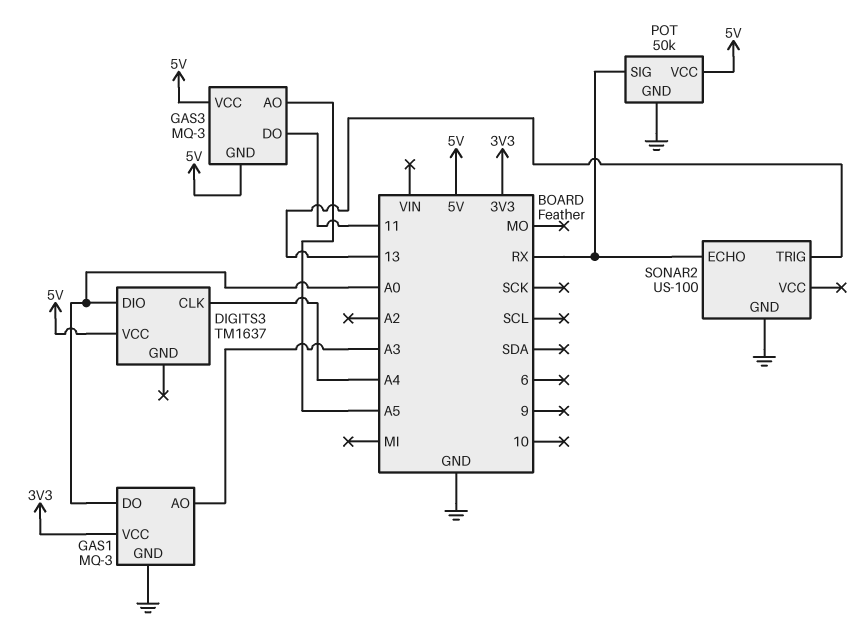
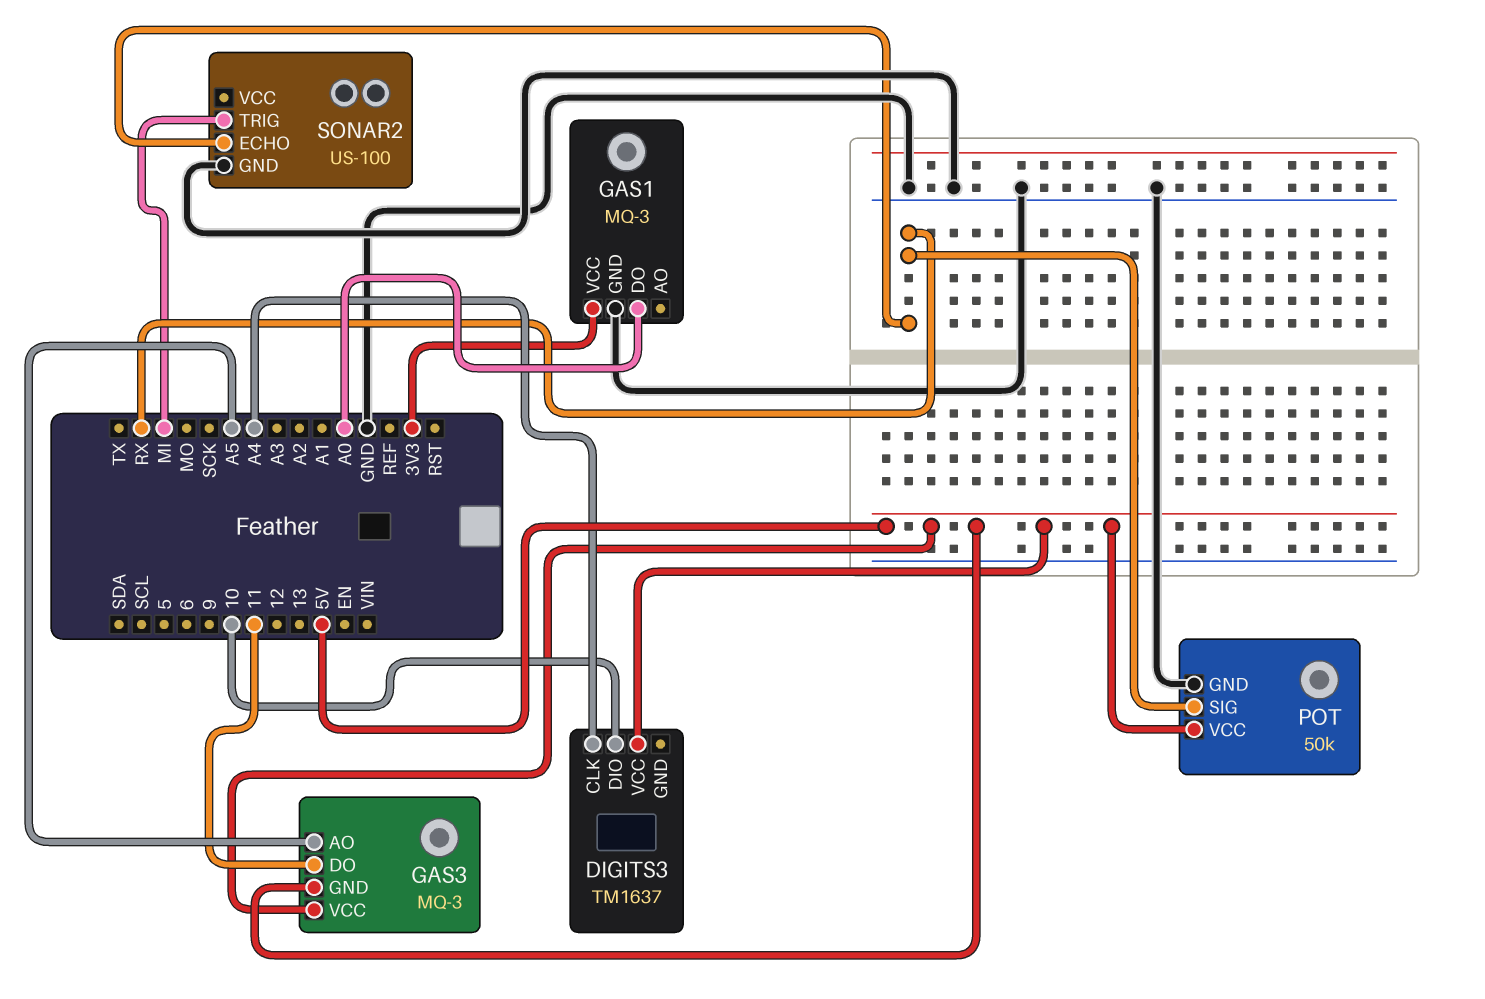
DIGITS3 pin DIO: A0 -> 10
GAS1 pin AO: A3 -> none
SONAR2 pin TRIG: 13 -> MI

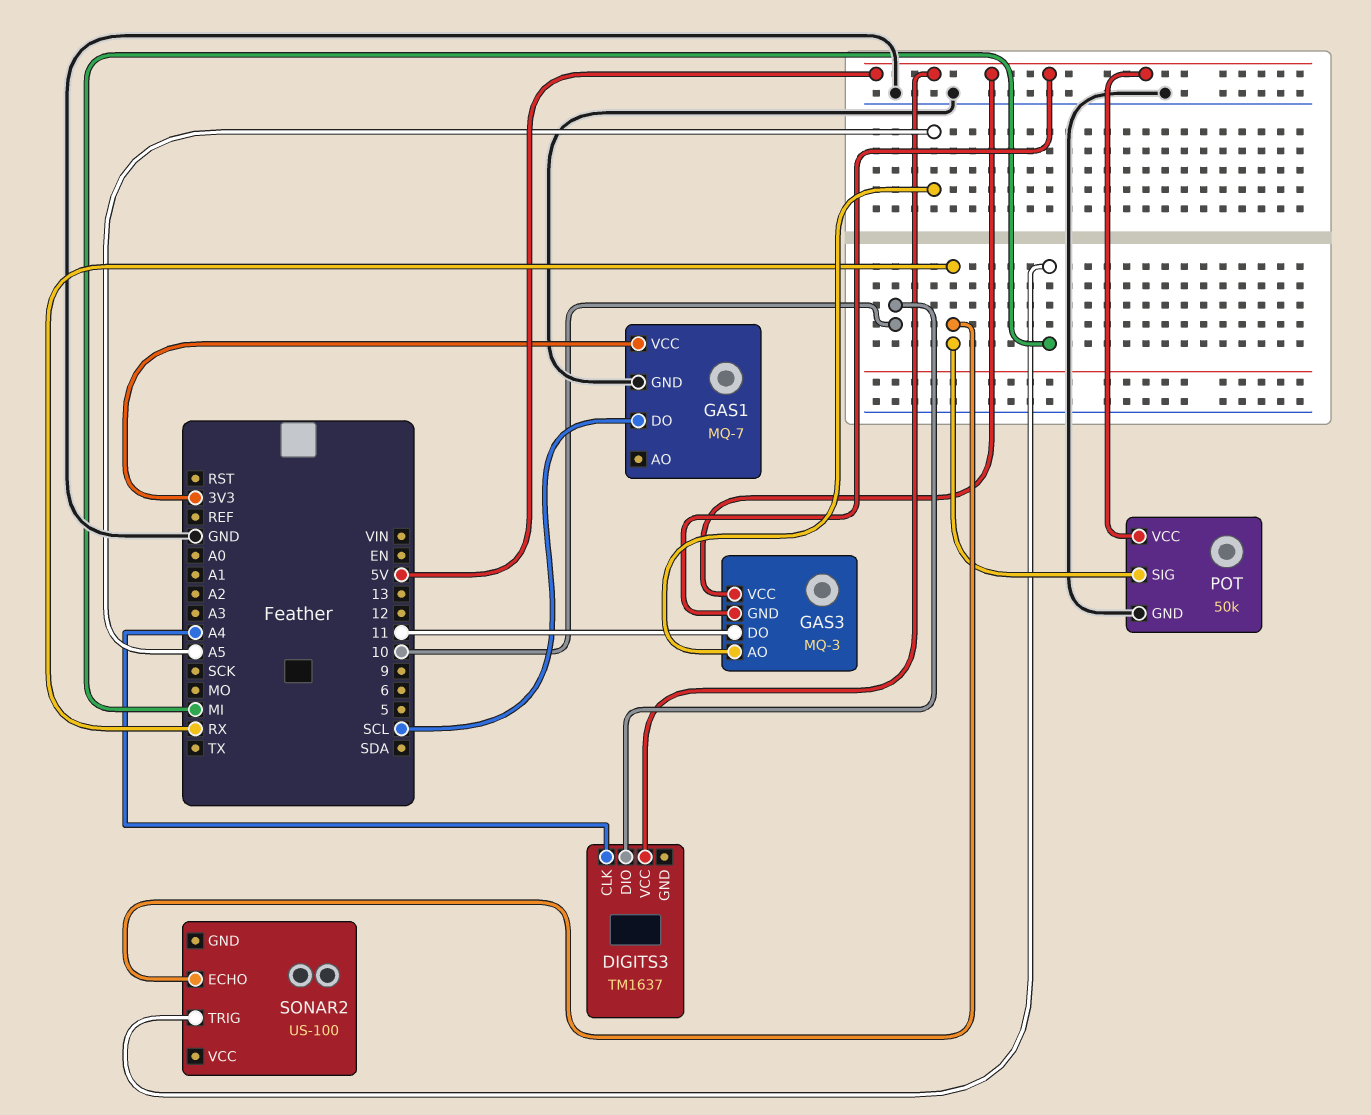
GAS1: MQ-3 -> MQ-7
GAS1 pin DO: A0 -> SCL
SONAR2 pin GND: GND -> none

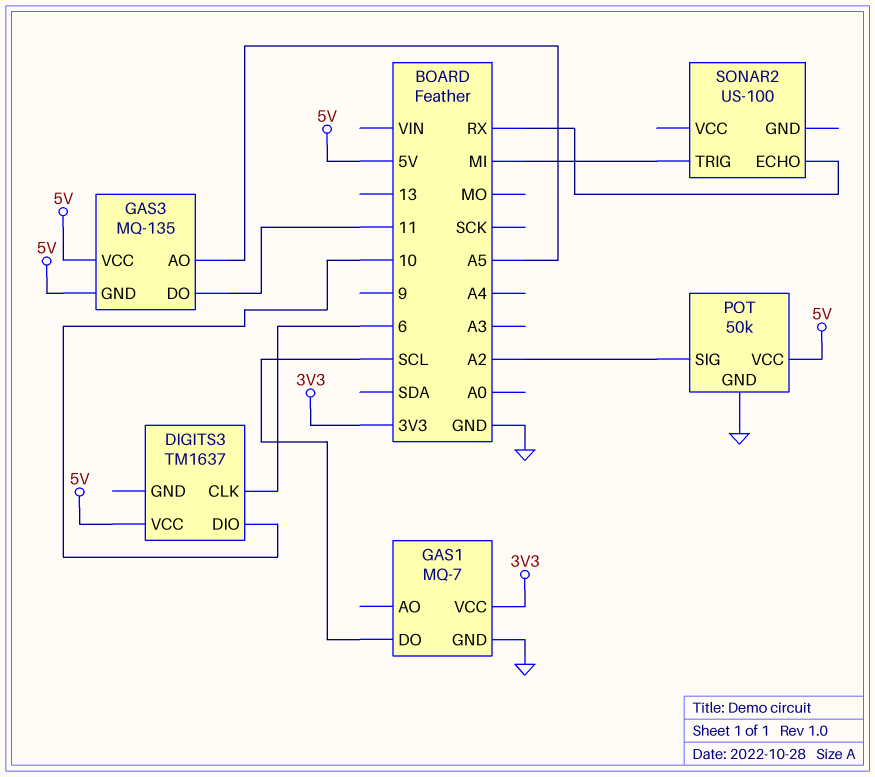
DIGITS3 pin CLK: A4 -> 6
GAS3: MQ-3 -> MQ-135
POT pin SIG: RX -> A2

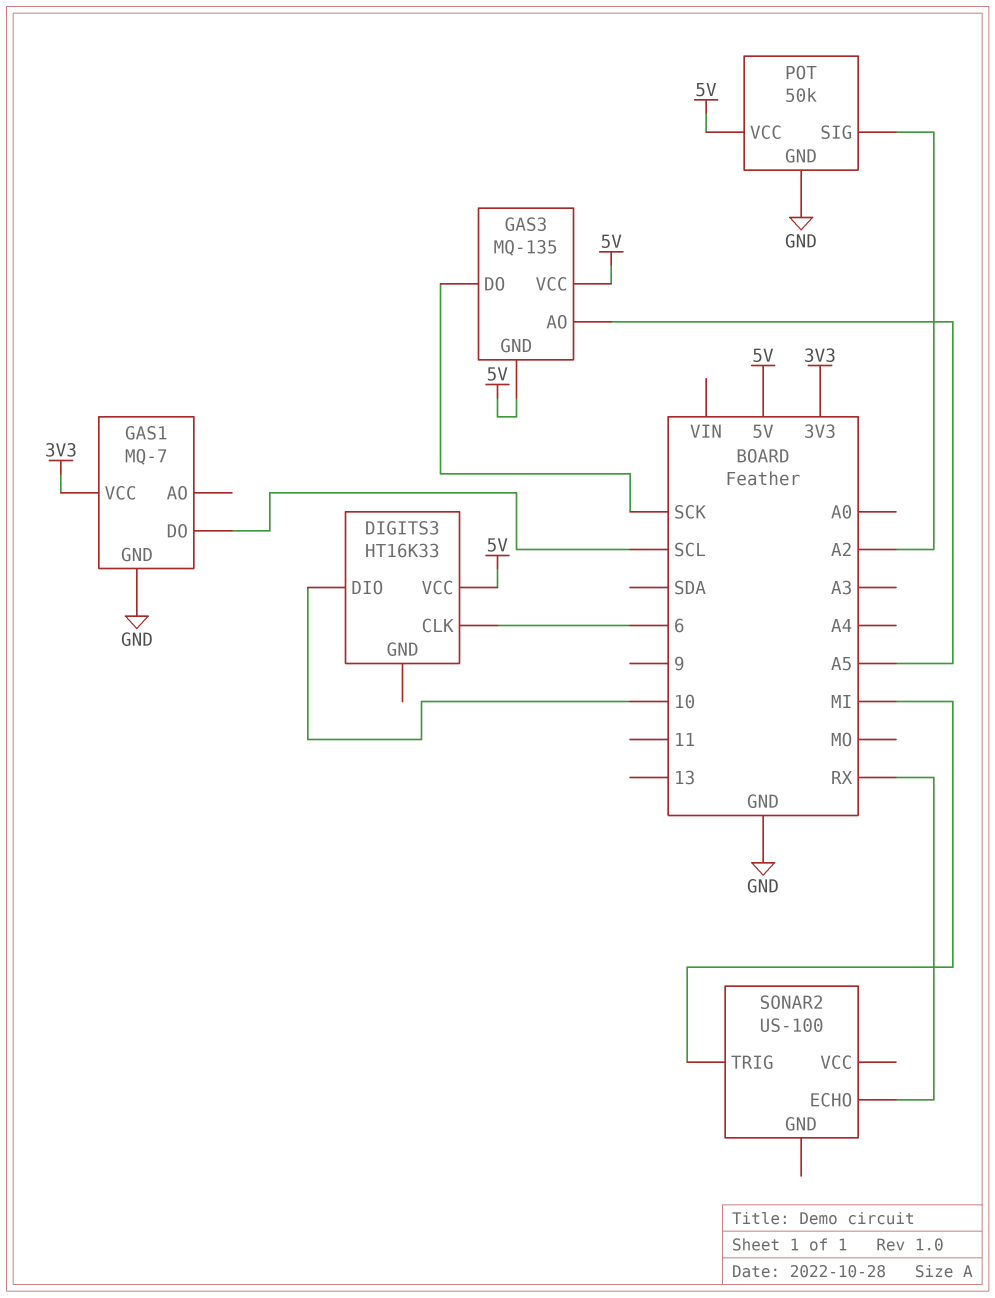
DIGITS3: TM1637 -> HT16K33
GAS3 pin DO: 11 -> SCK

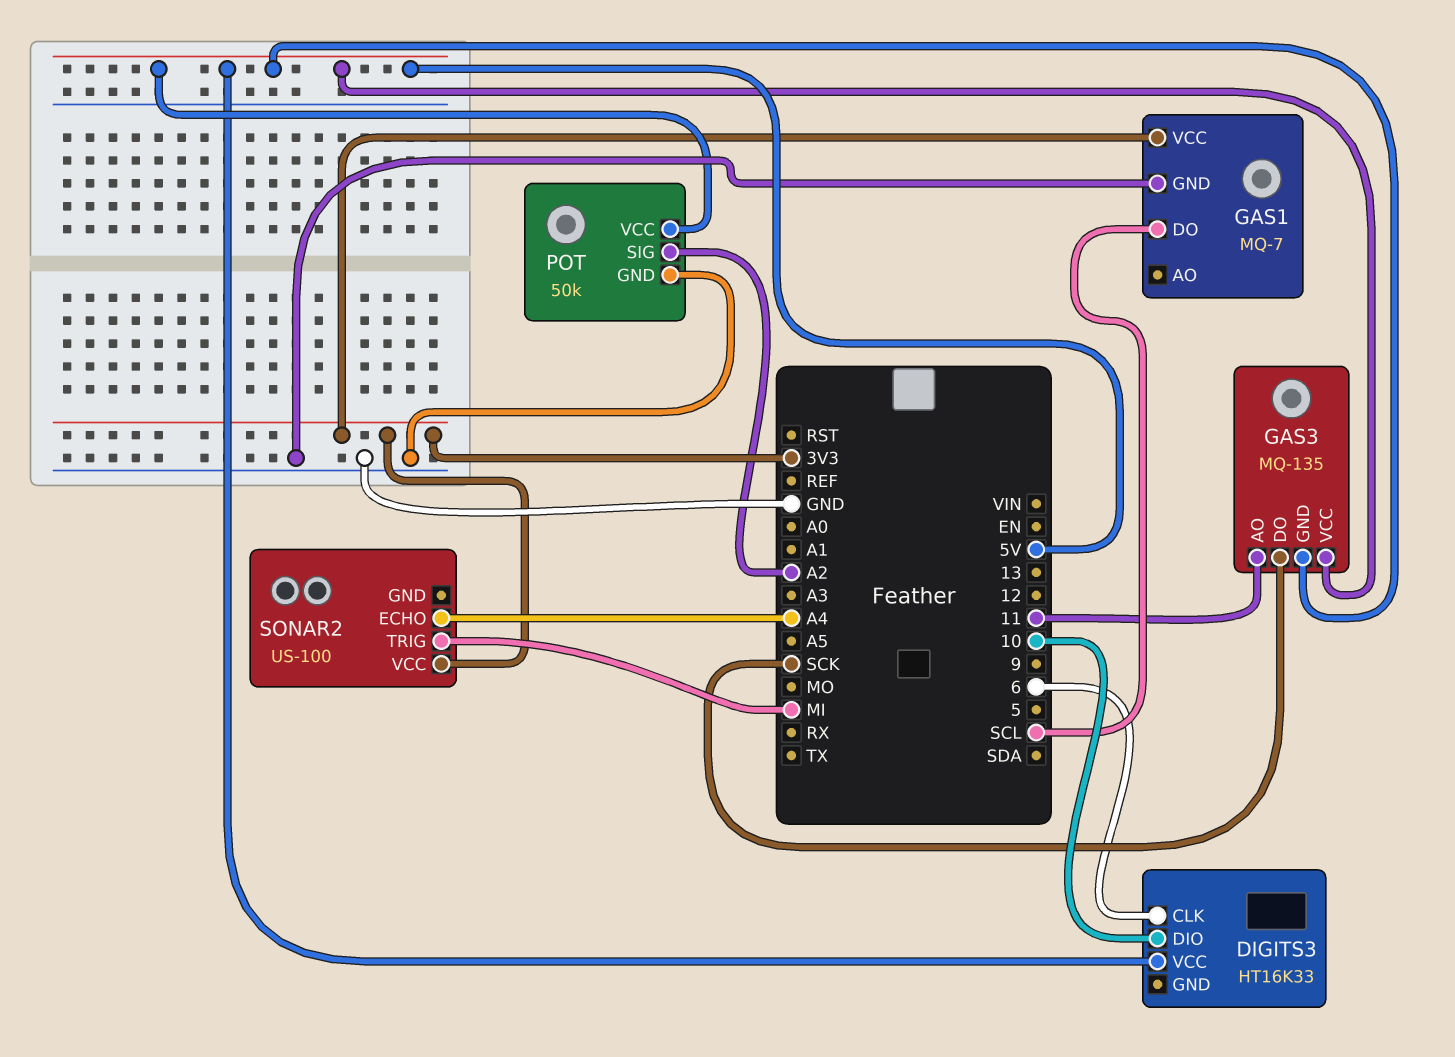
GAS3 pin AO: A5 -> 11
SONAR2 pin ECHO: RX -> A4
SONAR2 pin VCC: none -> 3V3

